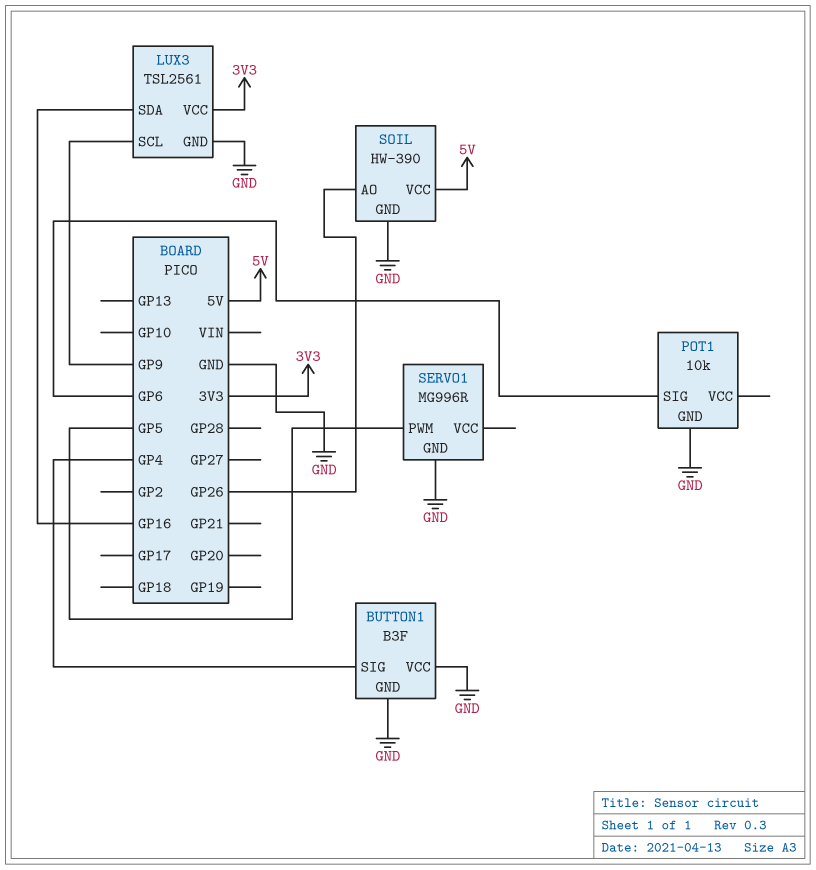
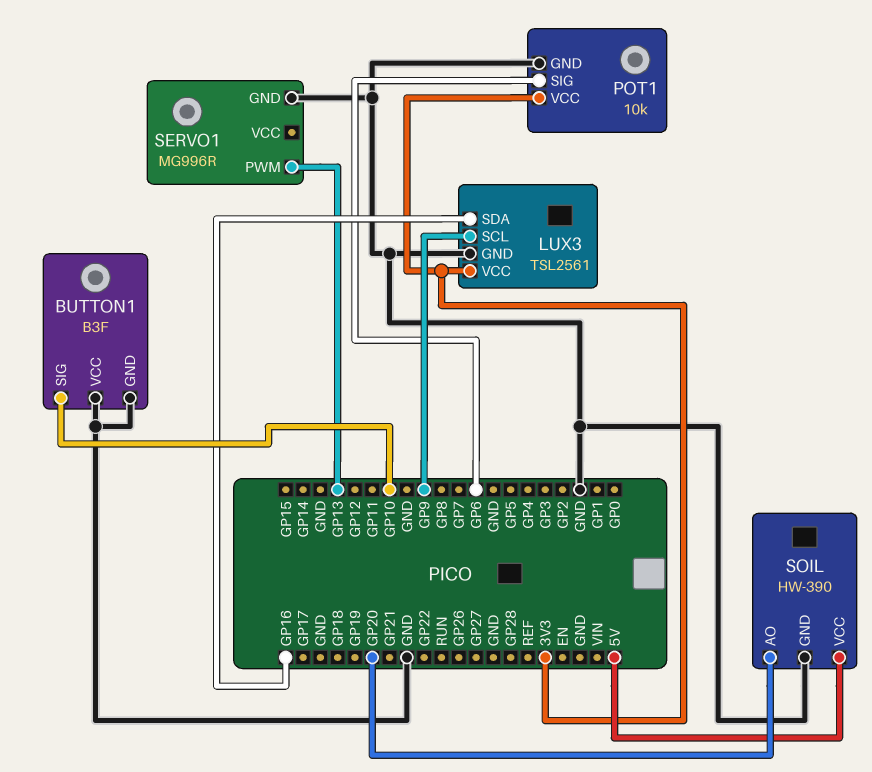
BUTTON1 pin SIG: GP4 -> GP10
POT1 pin VCC: none -> 3V3
SERVO1 pin PWM: GP5 -> GP13
SOIL pin AO: GP26 -> GP20

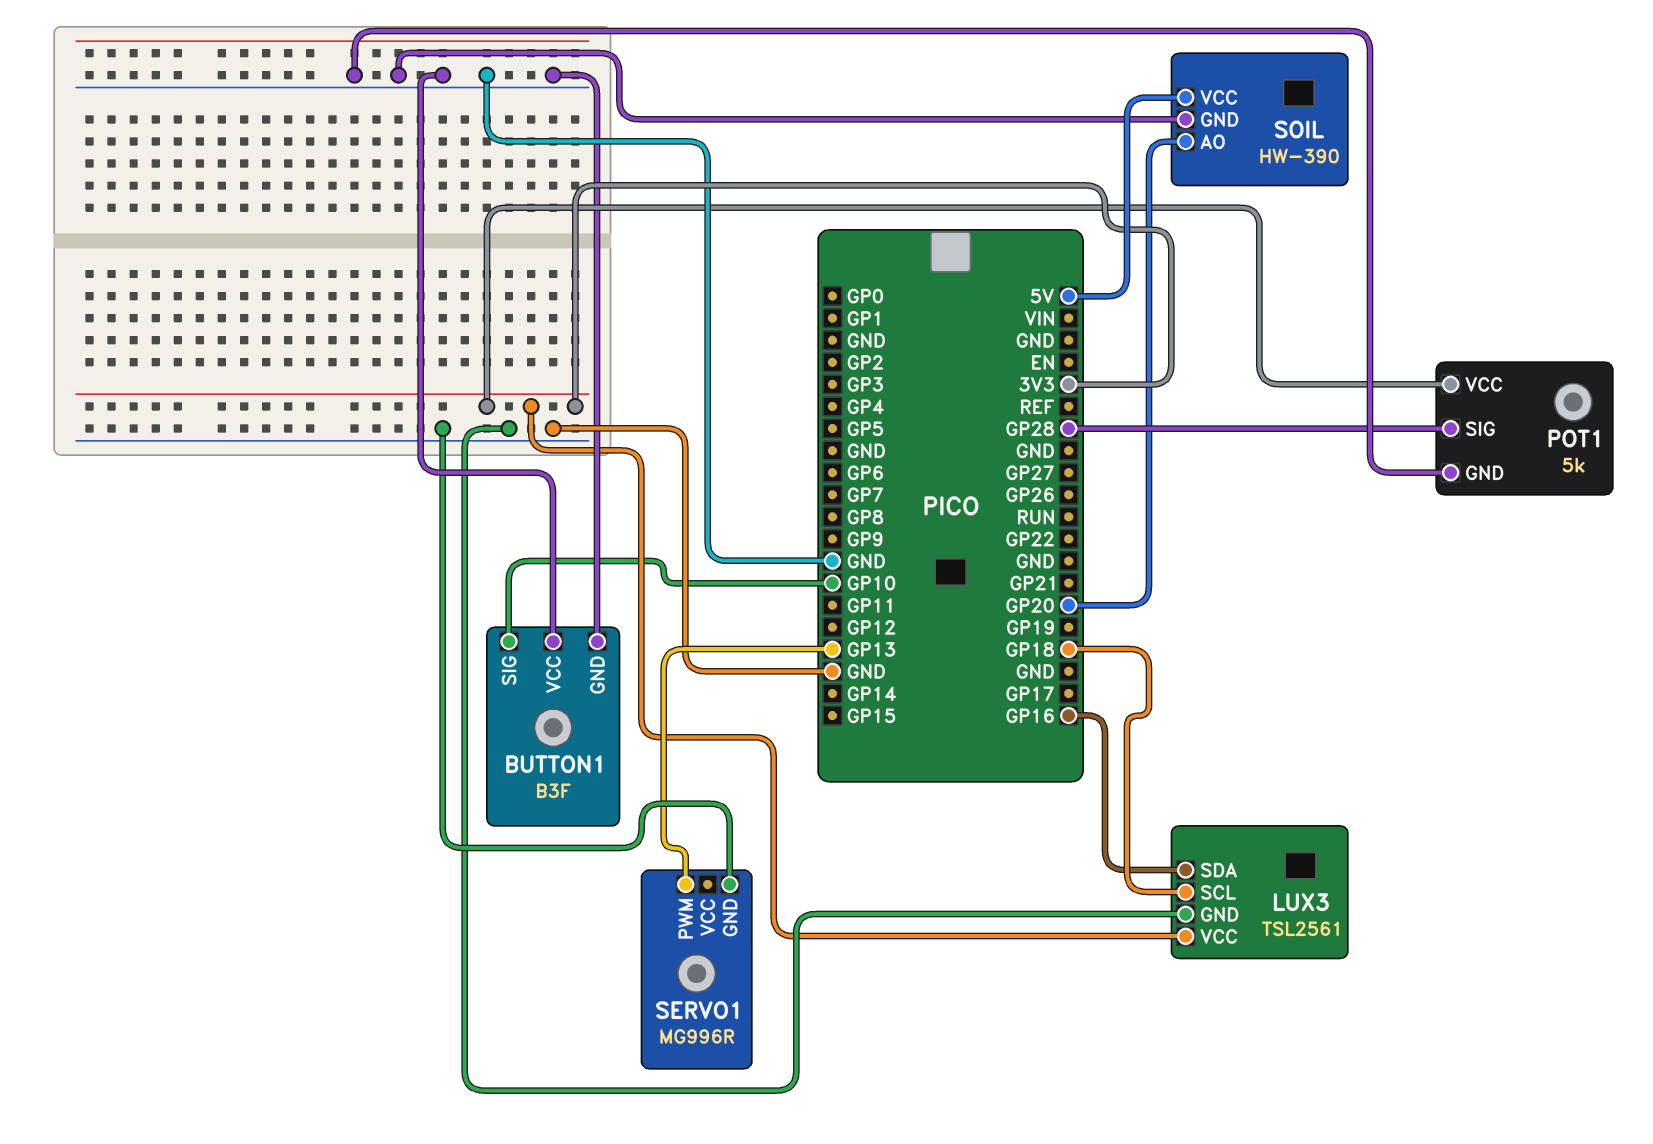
LUX3 pin SCL: GP9 -> GP18
POT1: 10k -> 5k
POT1 pin SIG: GP6 -> GP28

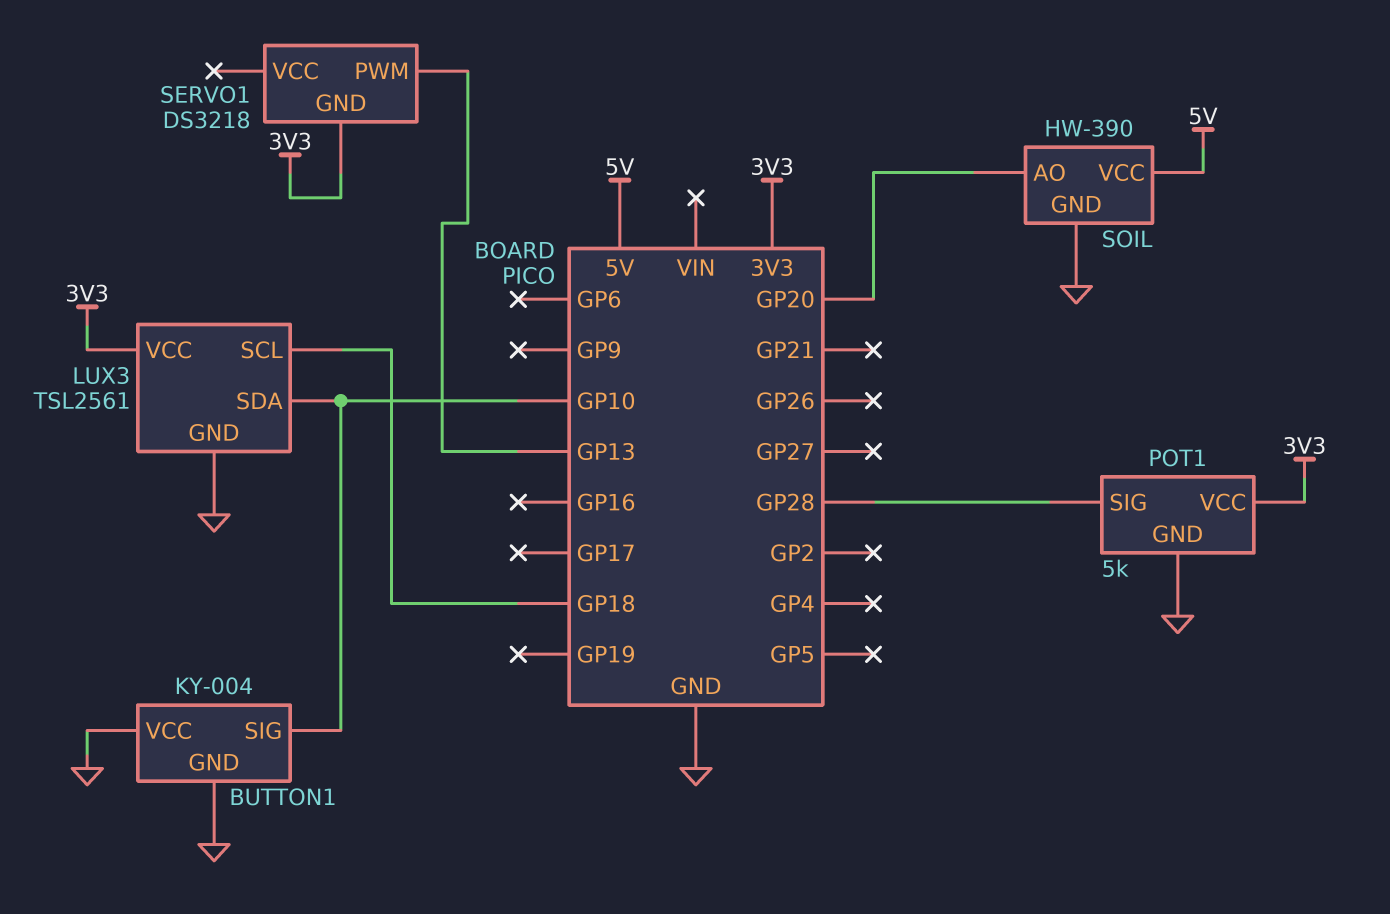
BUTTON1: B3F -> KY-004
LUX3 pin SDA: GP16 -> GP10
SERVO1: MG996R -> DS3218
SERVO1 pin GND: GND -> 3V3

